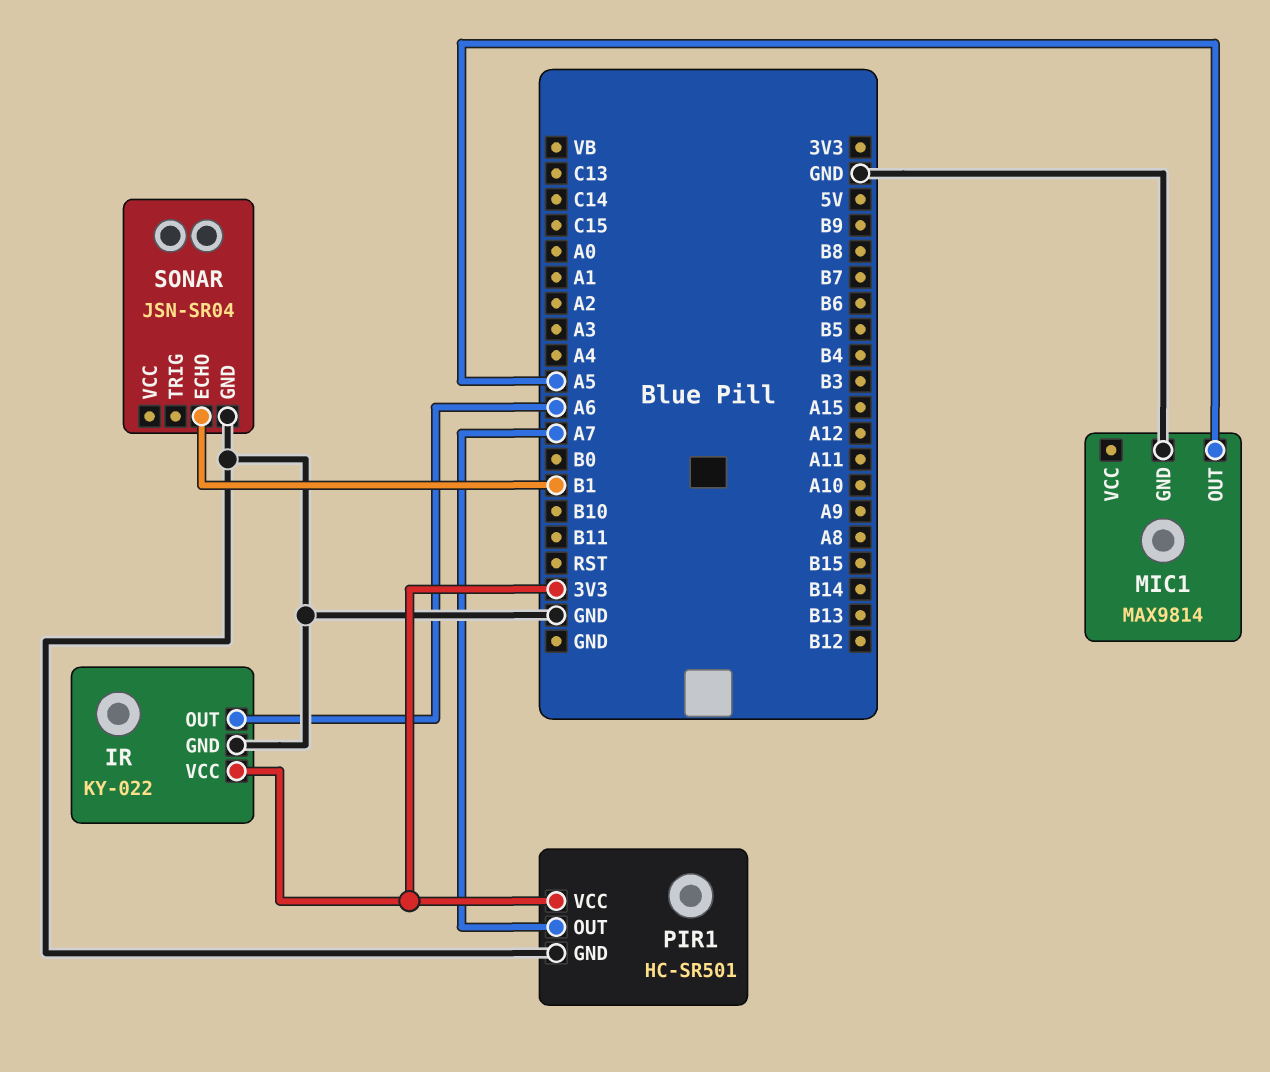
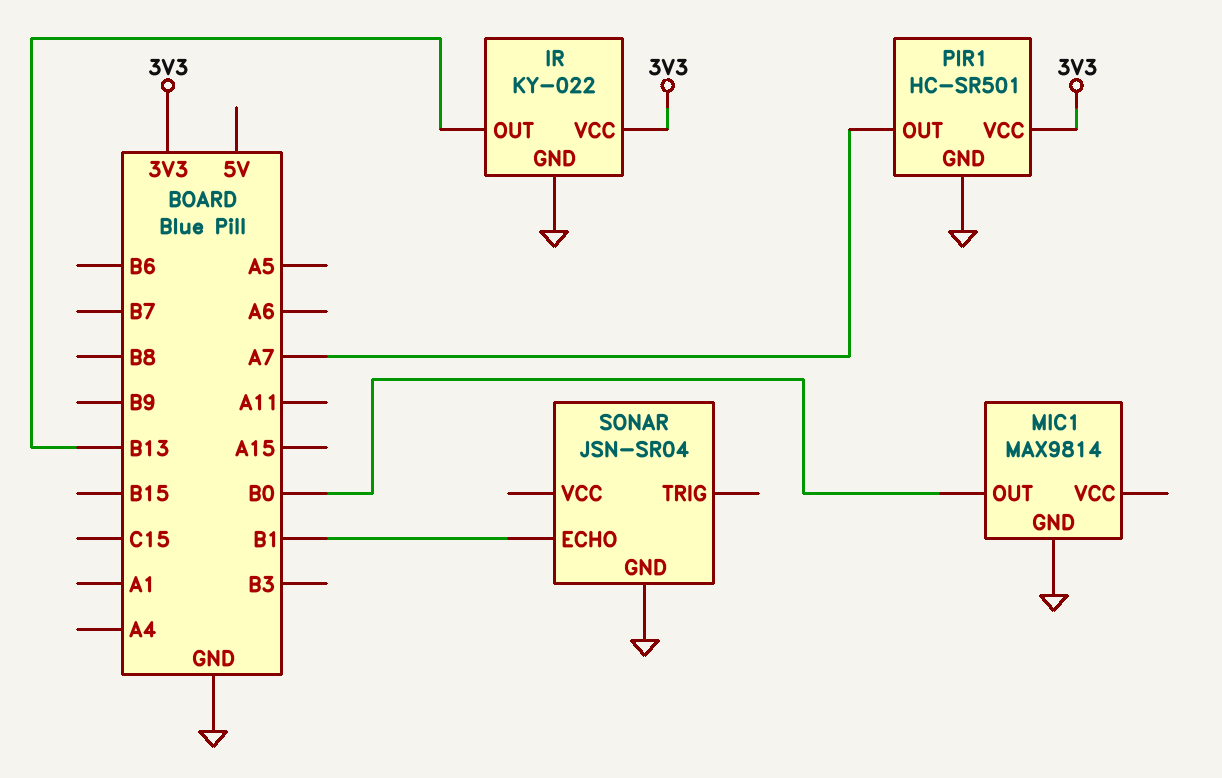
IR pin OUT: A6 -> B13
MIC1 pin OUT: A5 -> B0

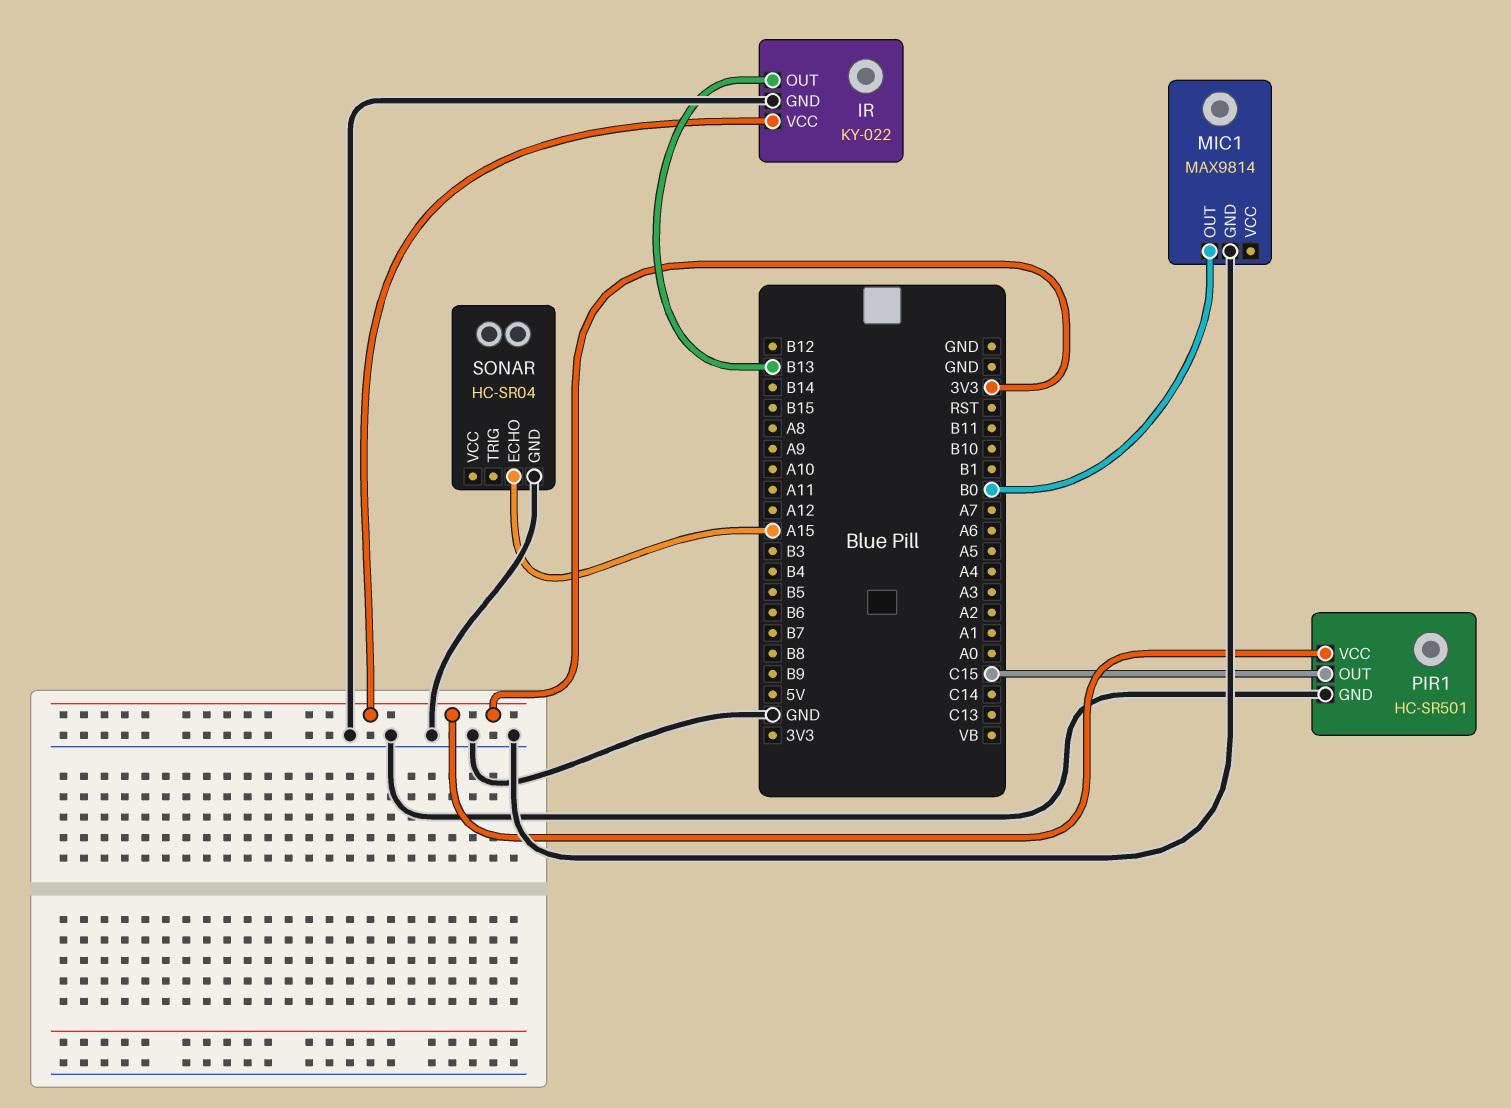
PIR1 pin OUT: A7 -> C15
SONAR: JSN-SR04 -> HC-SR04
SONAR pin ECHO: B1 -> A15

